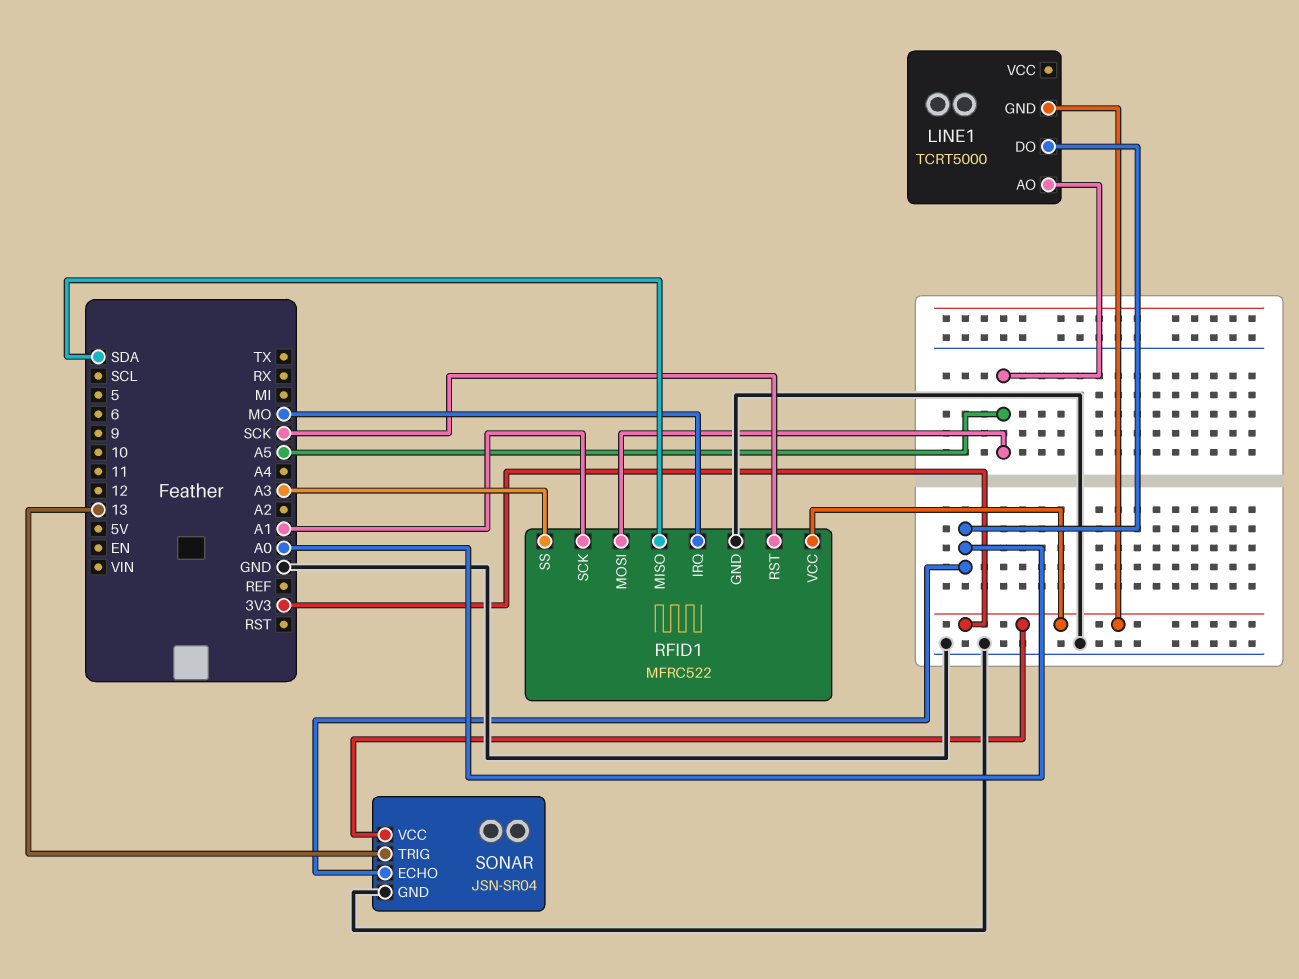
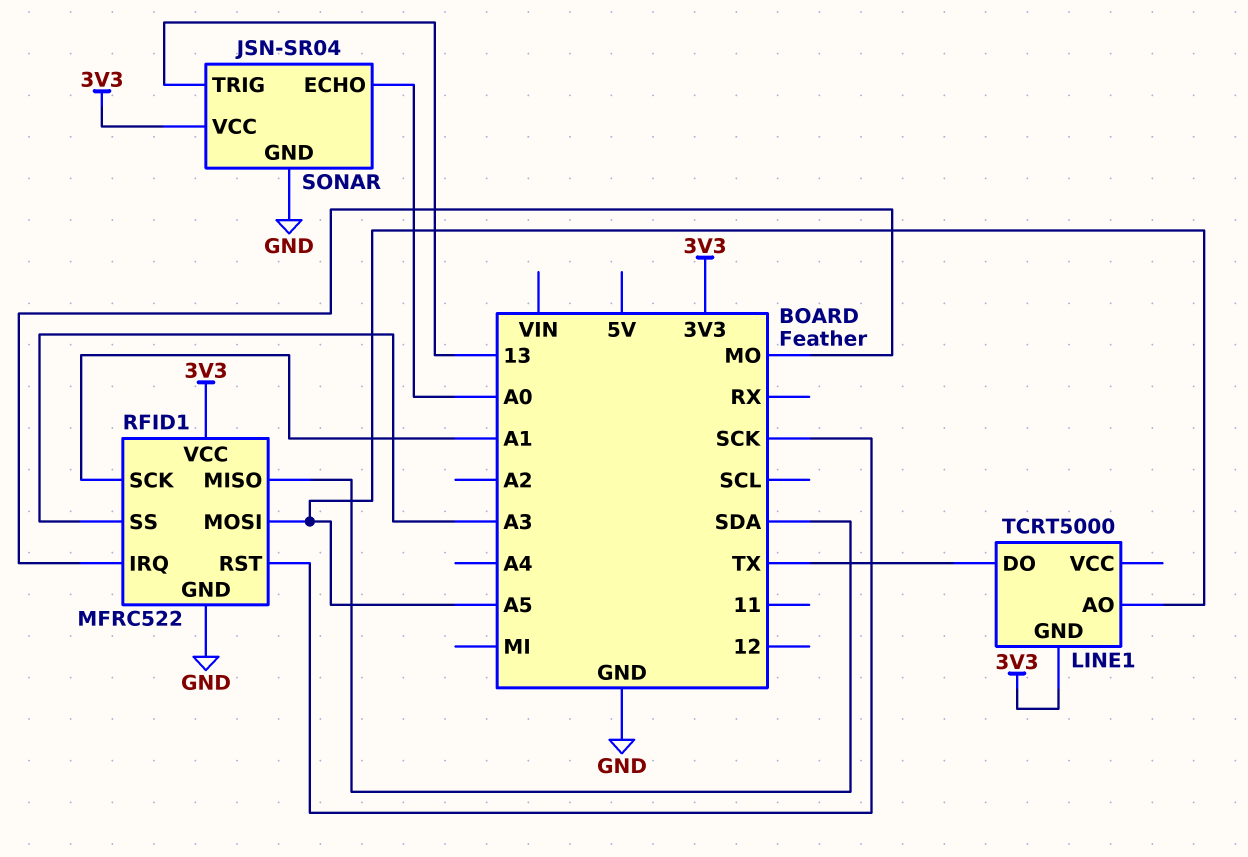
LINE1 pin DO: A0 -> TX

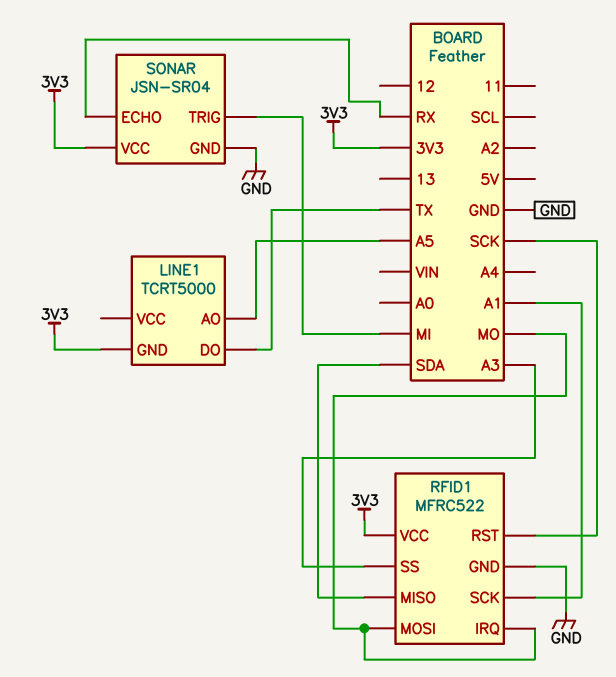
RFID1 pin MOSI: A5 -> MO
SONAR pin ECHO: A0 -> RX
SONAR pin TRIG: 13 -> MI

